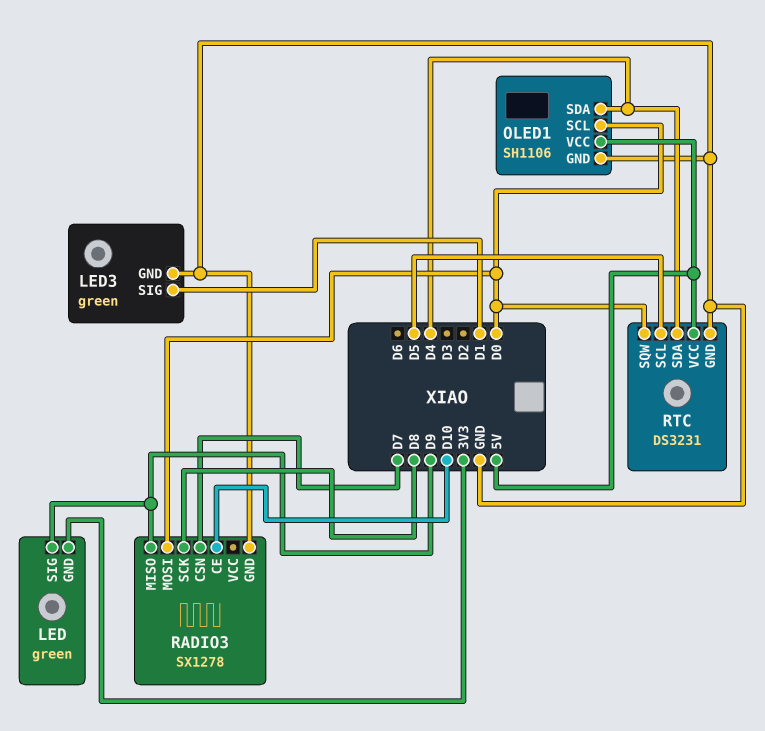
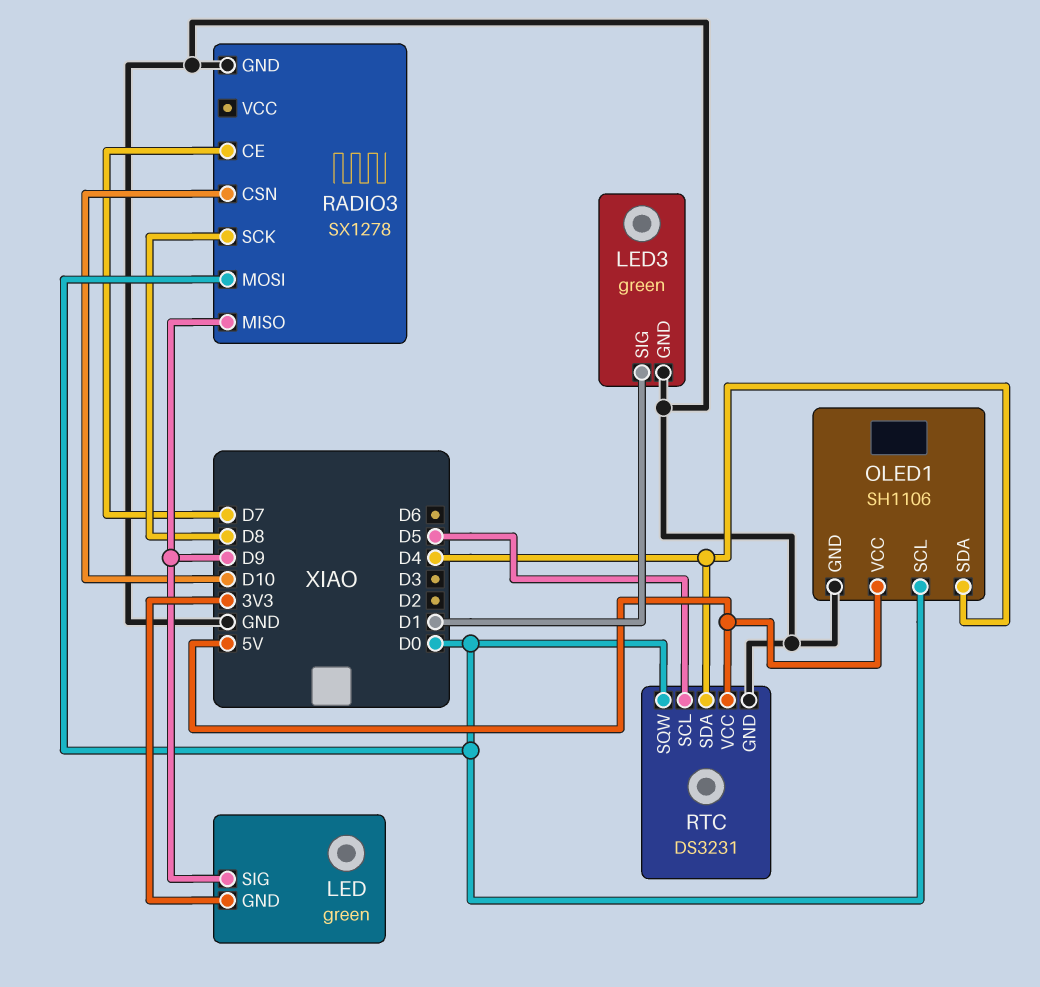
RADIO3 pin CE: D10 -> D7
RADIO3 pin CSN: D7 -> D10

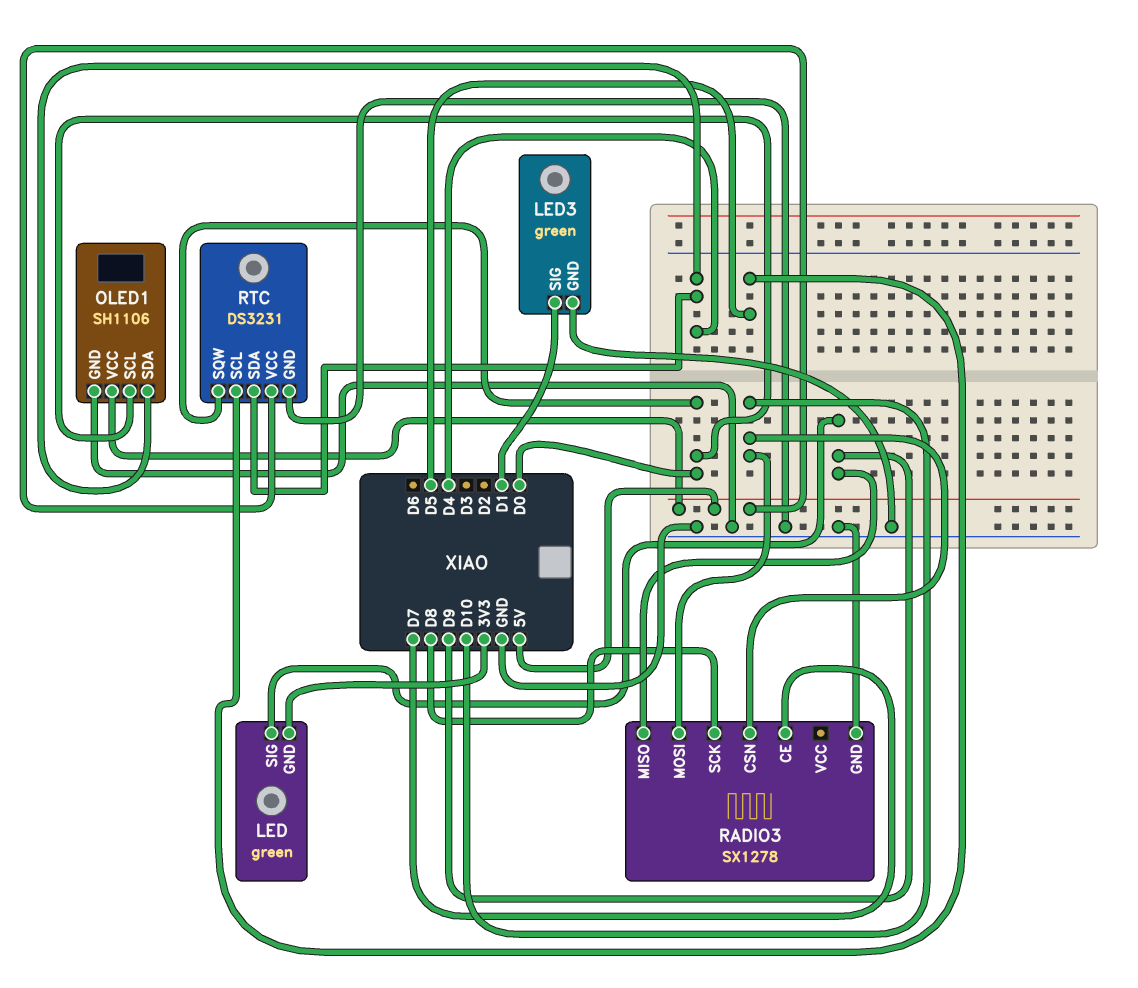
RADIO3 pin MOSI: D0 -> D10

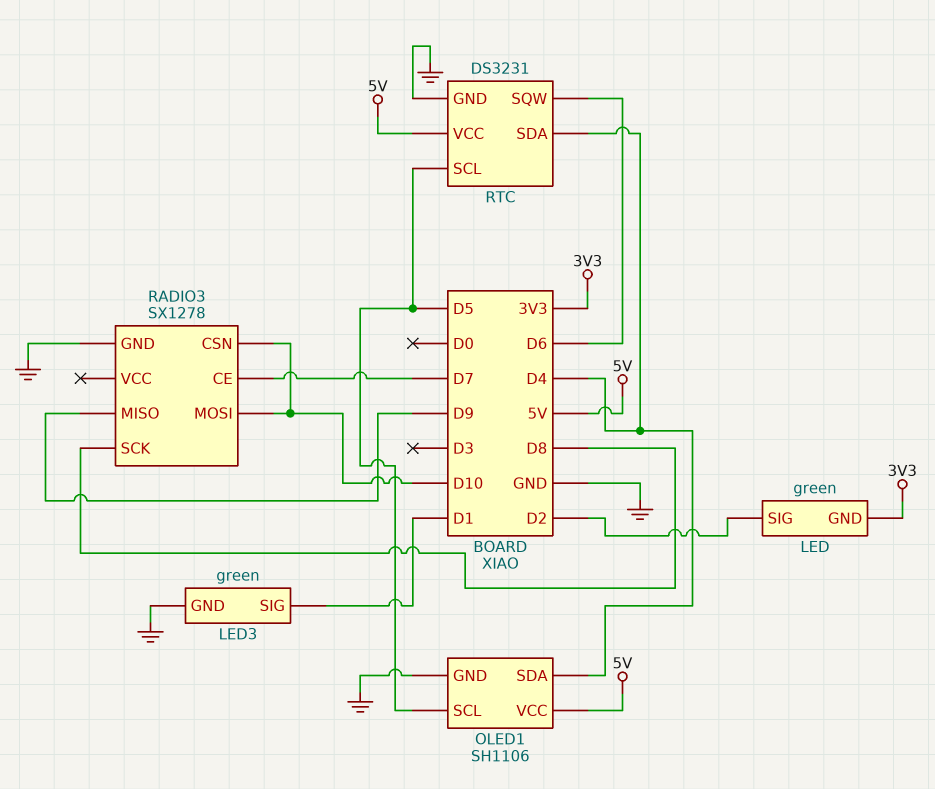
LED pin SIG: D9 -> D2
OLED1 pin SCL: D0 -> D5
RTC pin SQW: D0 -> D6

